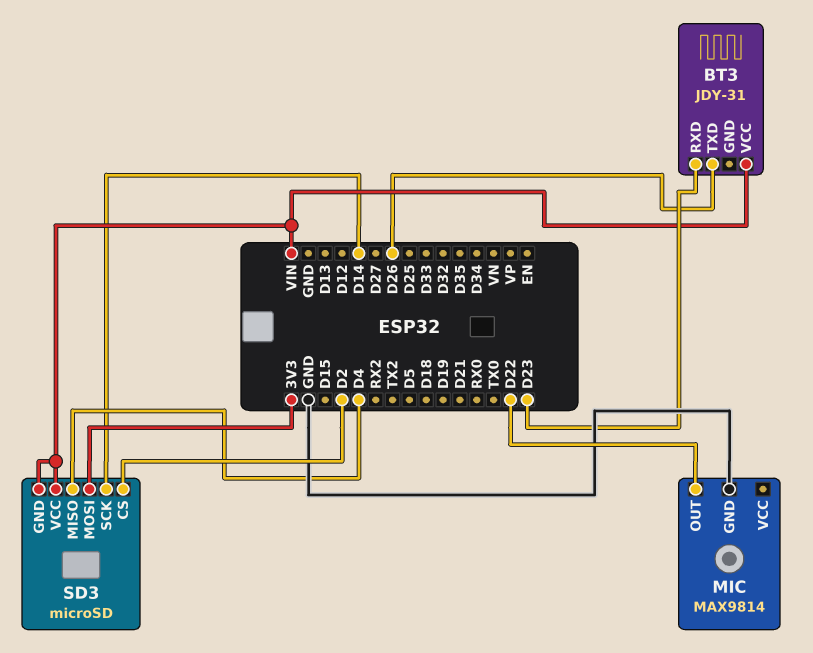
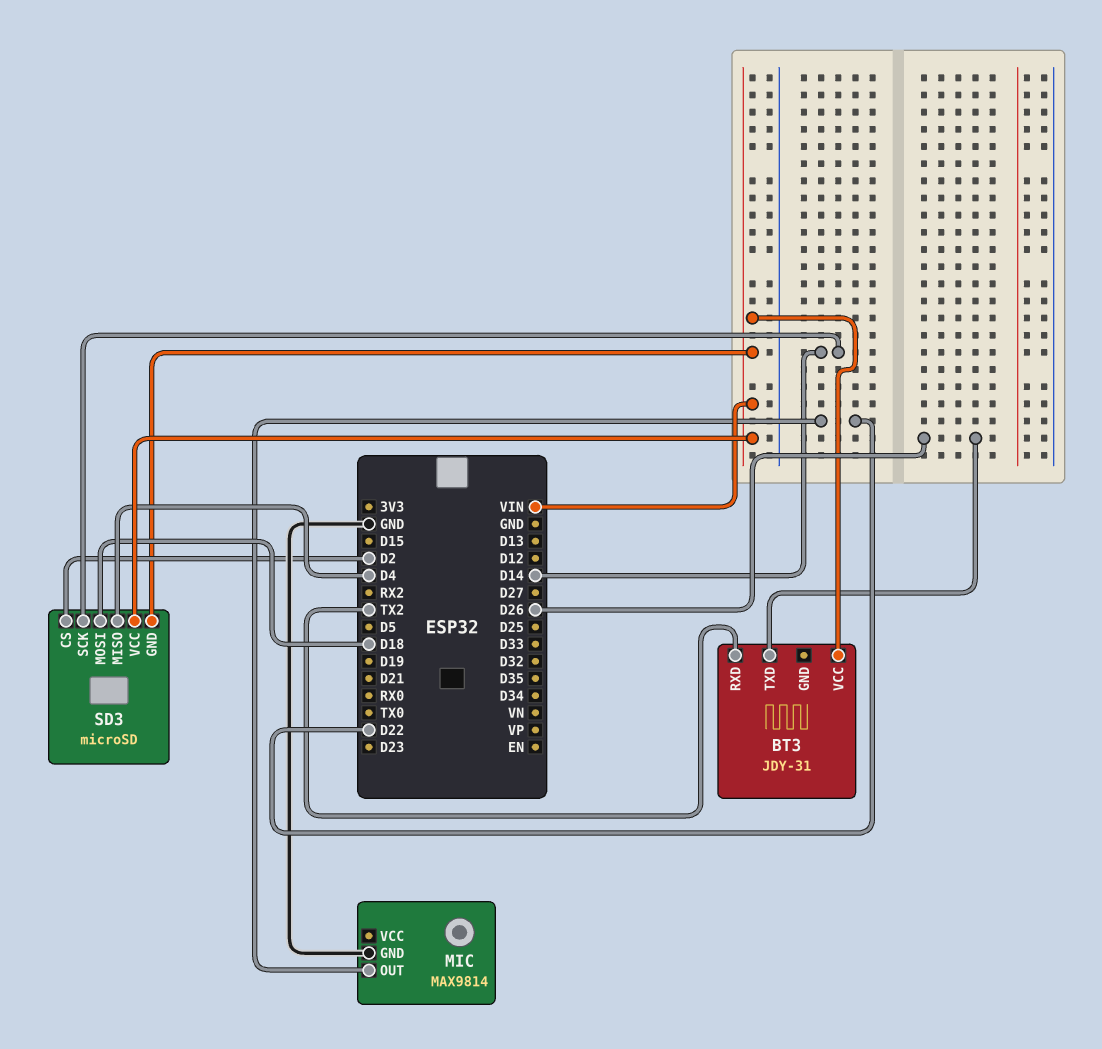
BT3 pin RXD: D23 -> TX2
SD3 pin MOSI: 3V3 -> D18

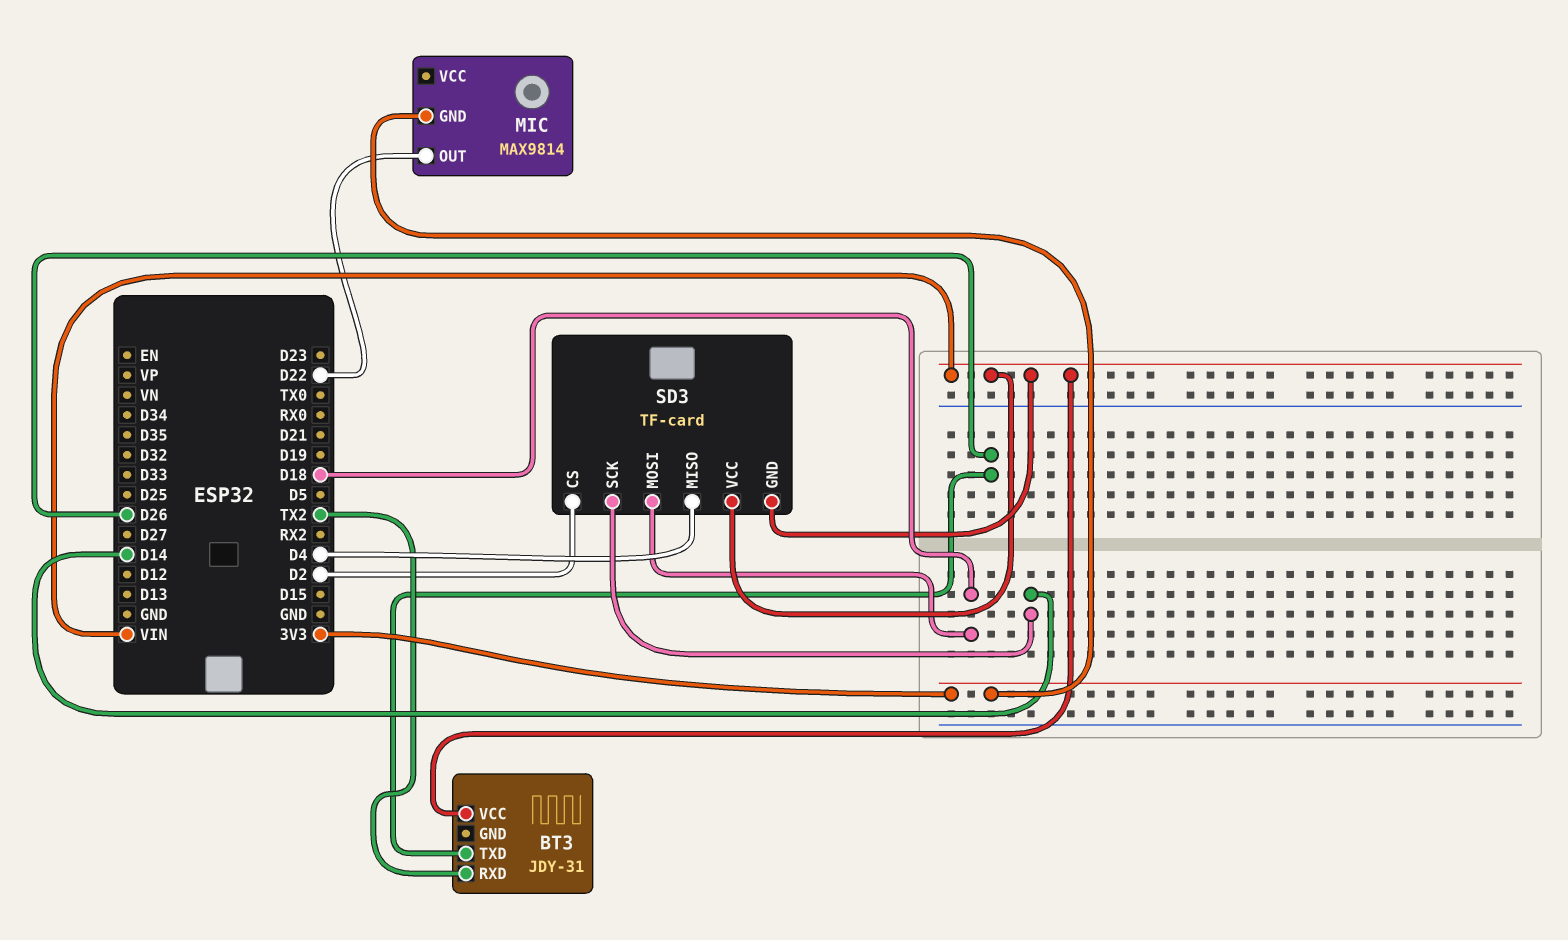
MIC pin GND: GND -> 3V3
SD3: microSD -> TF-card

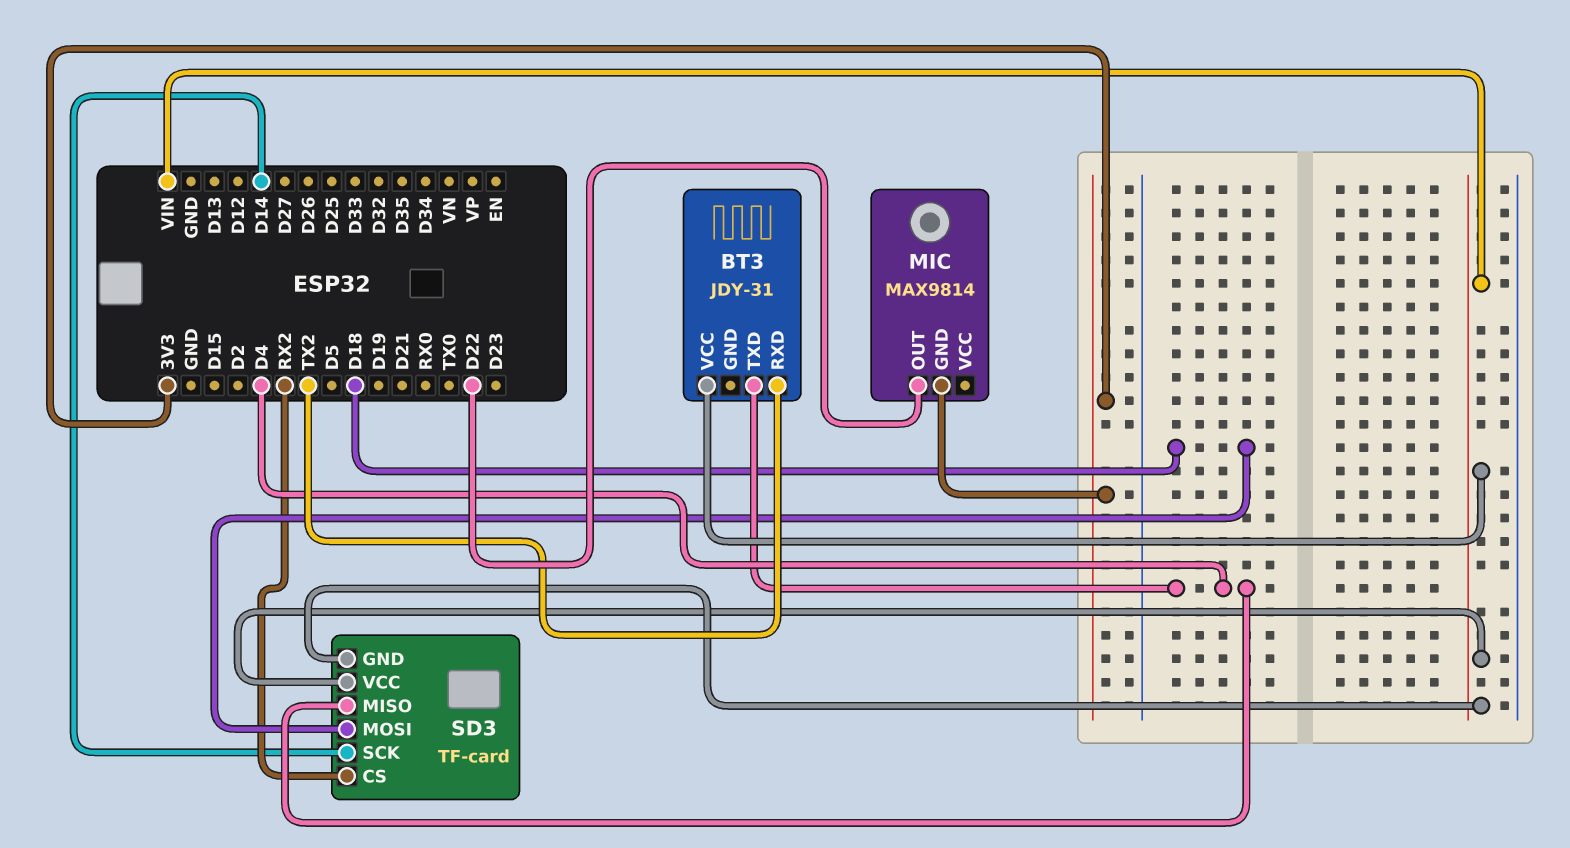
BT3 pin TXD: D26 -> D4
SD3 pin CS: D2 -> RX2

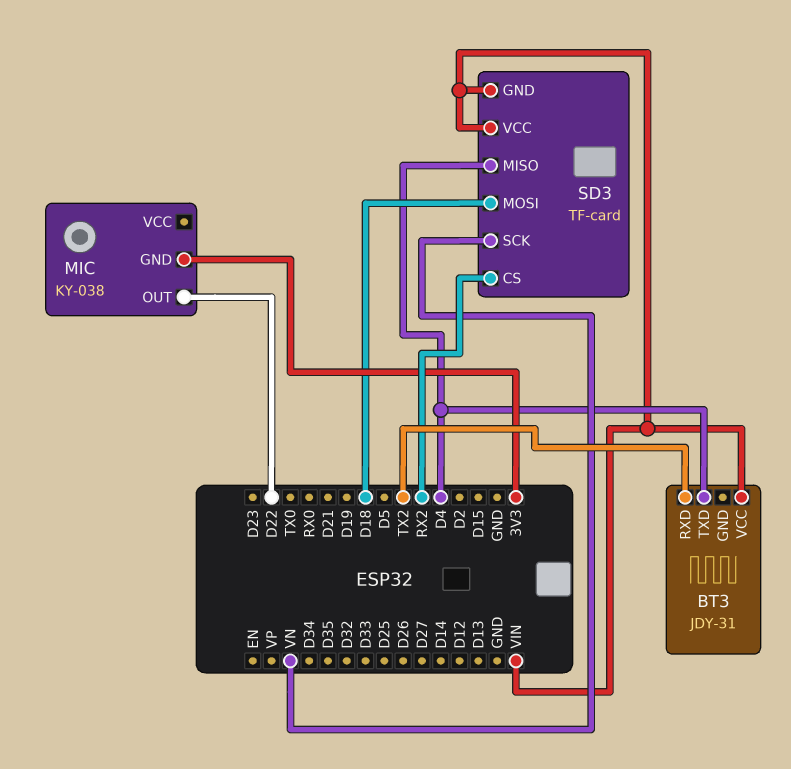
MIC: MAX9814 -> KY-038
SD3 pin SCK: D14 -> VN

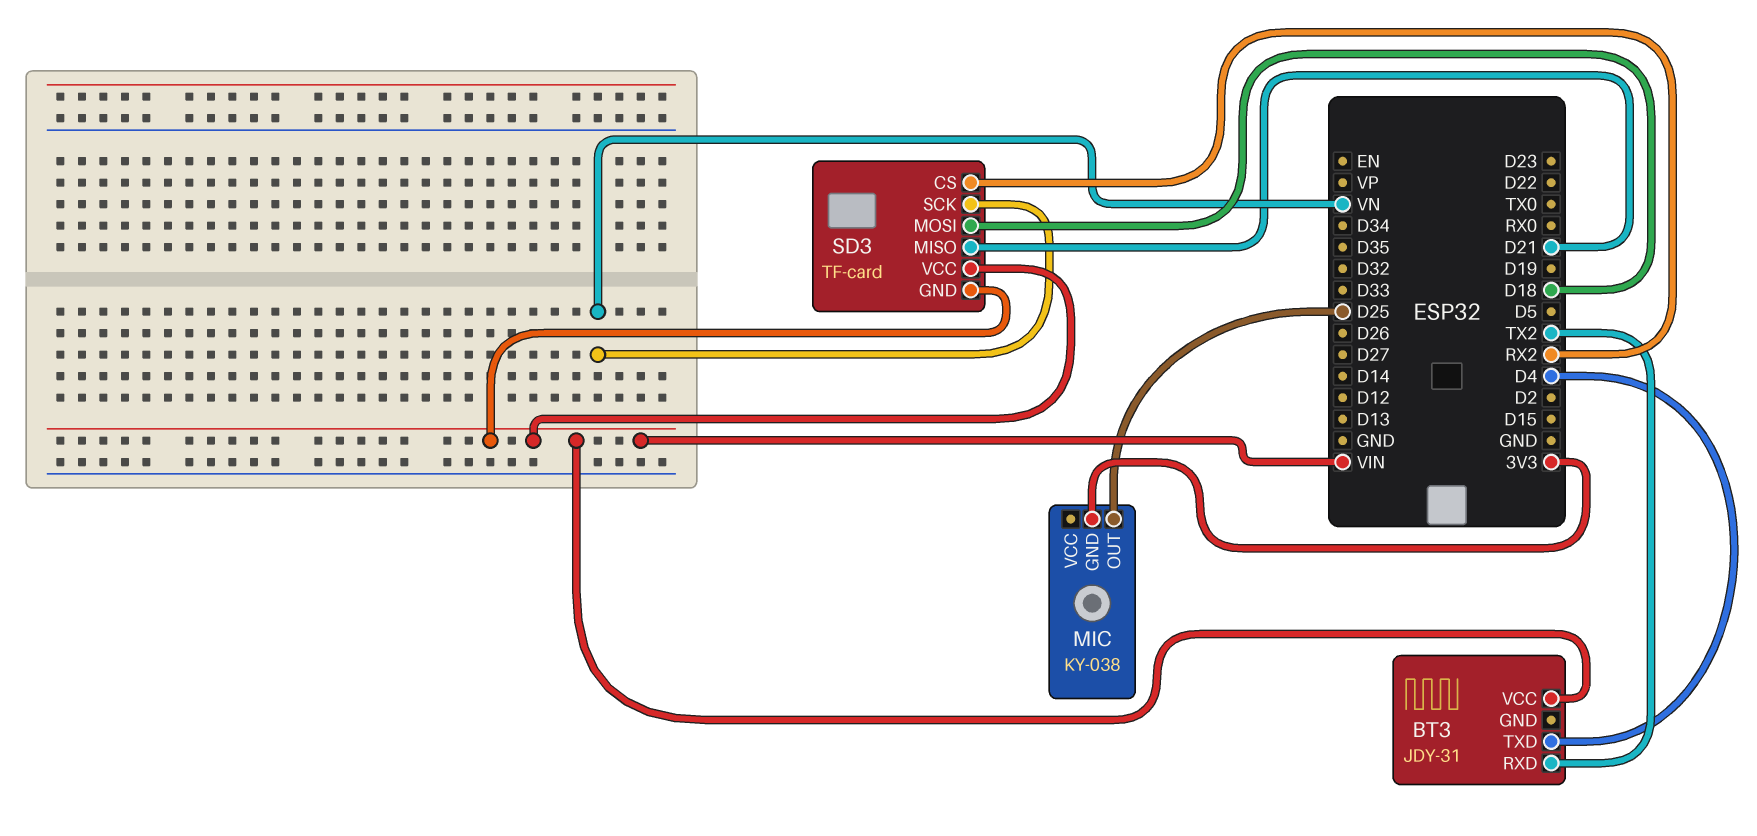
MIC pin OUT: D22 -> D25
SD3 pin MISO: D4 -> D21

